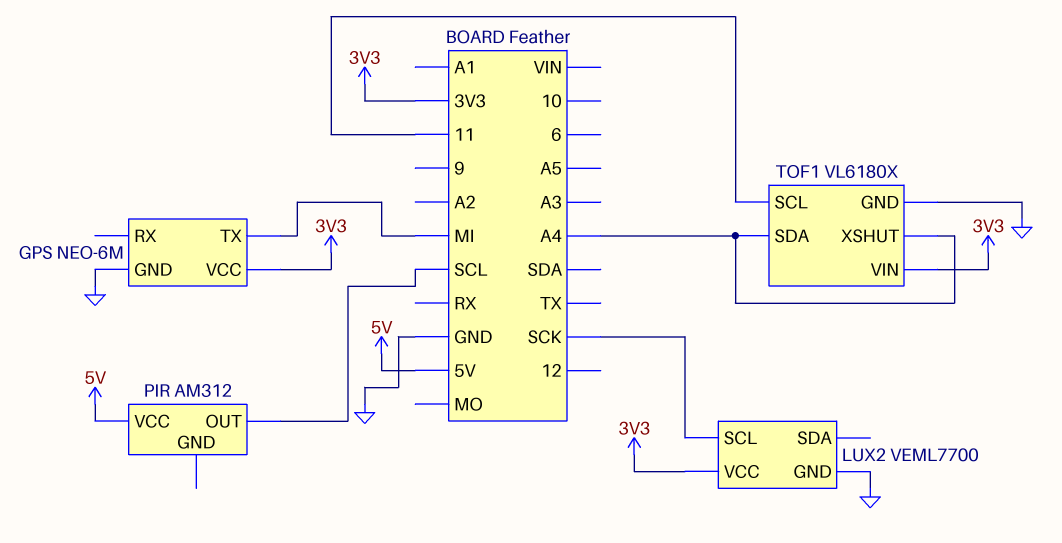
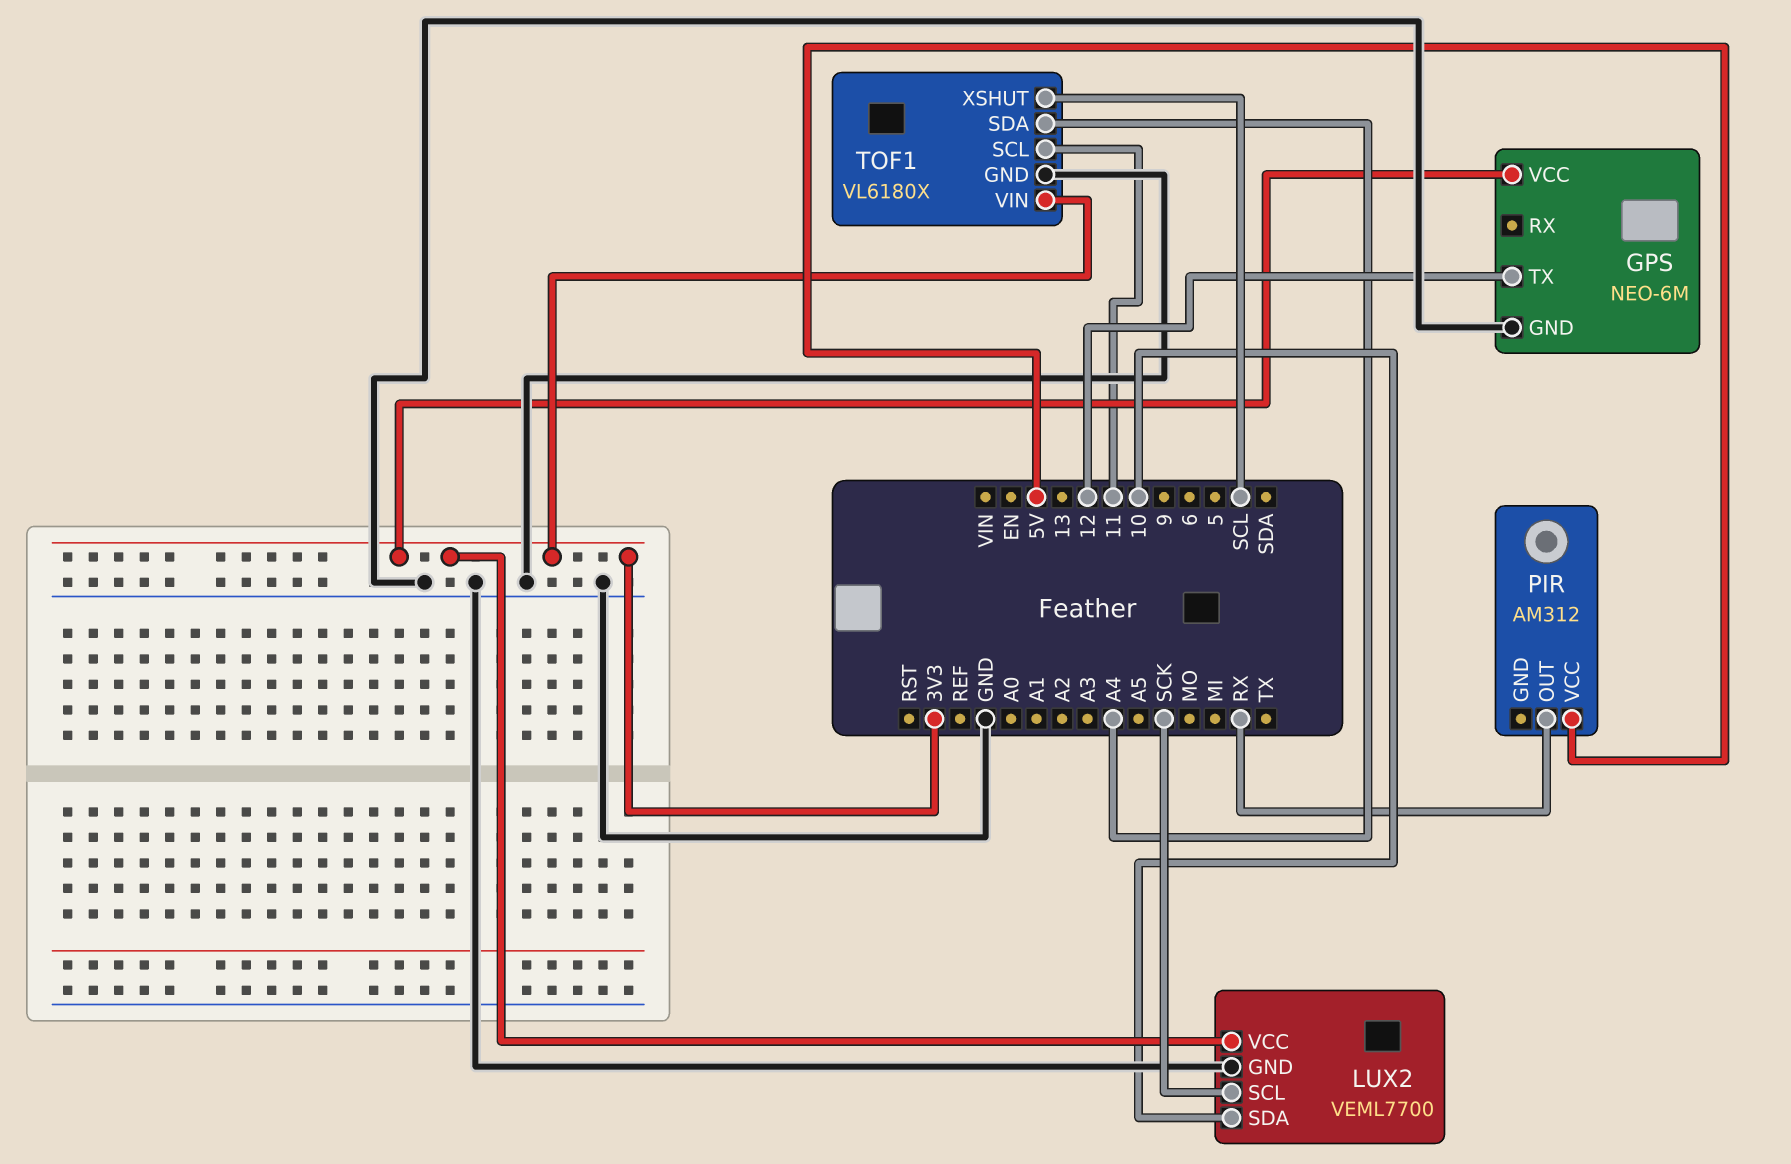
GPS pin TX: MI -> 12
LUX2 pin SDA: none -> 10
PIR pin OUT: SCL -> RX
TOF1 pin XSHUT: A4 -> SCL

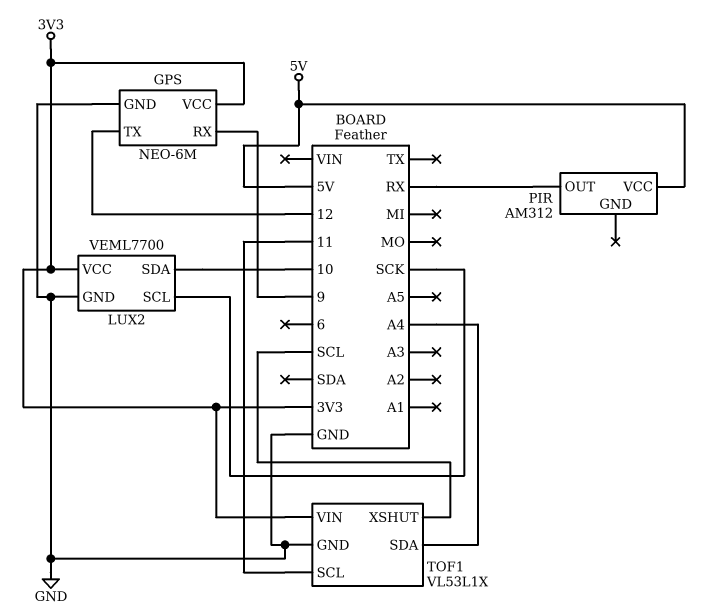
GPS pin RX: none -> 9
TOF1: VL6180X -> VL53L1X

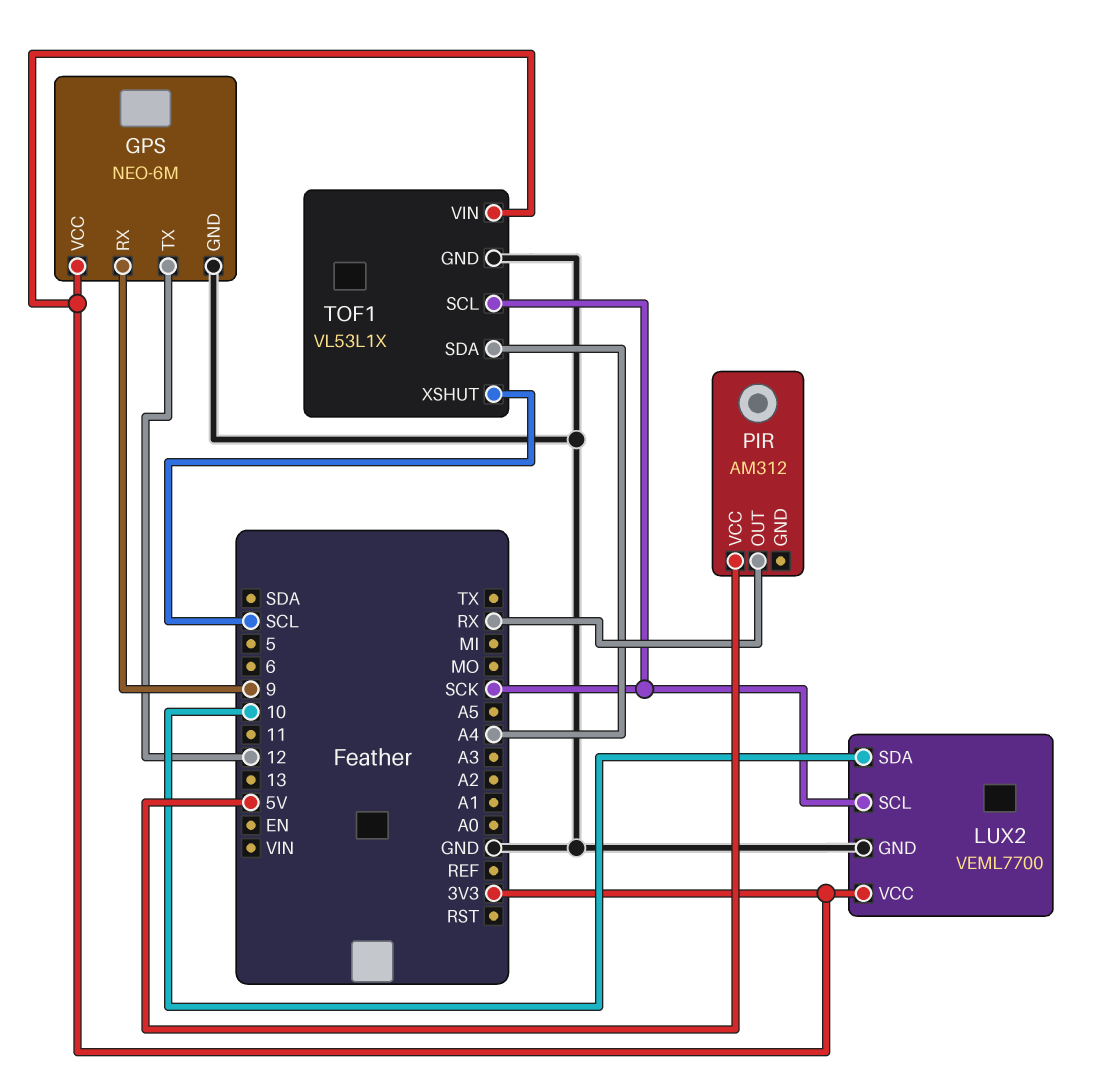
TOF1 pin SCL: 11 -> SCK

